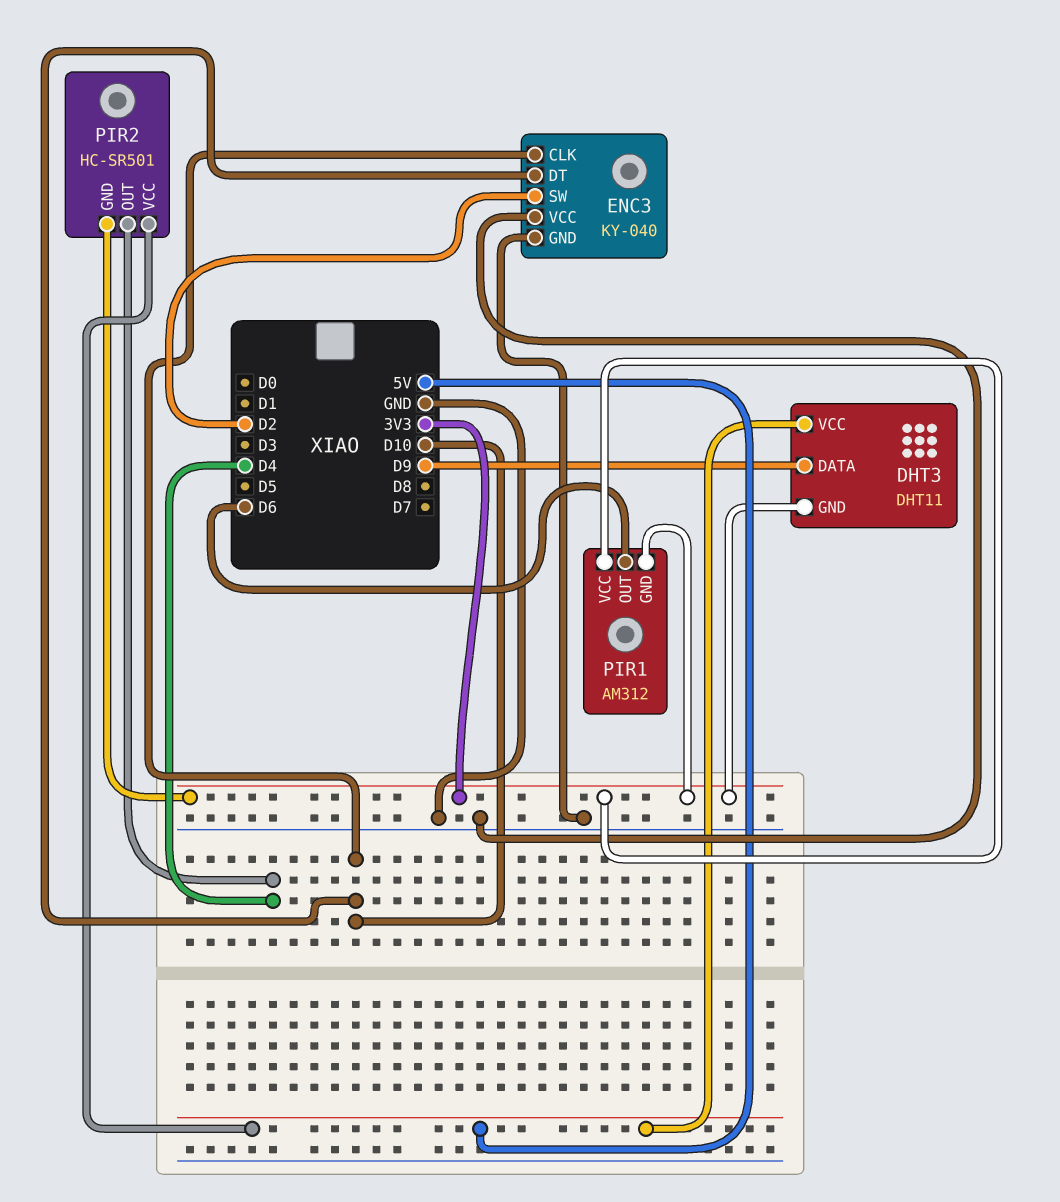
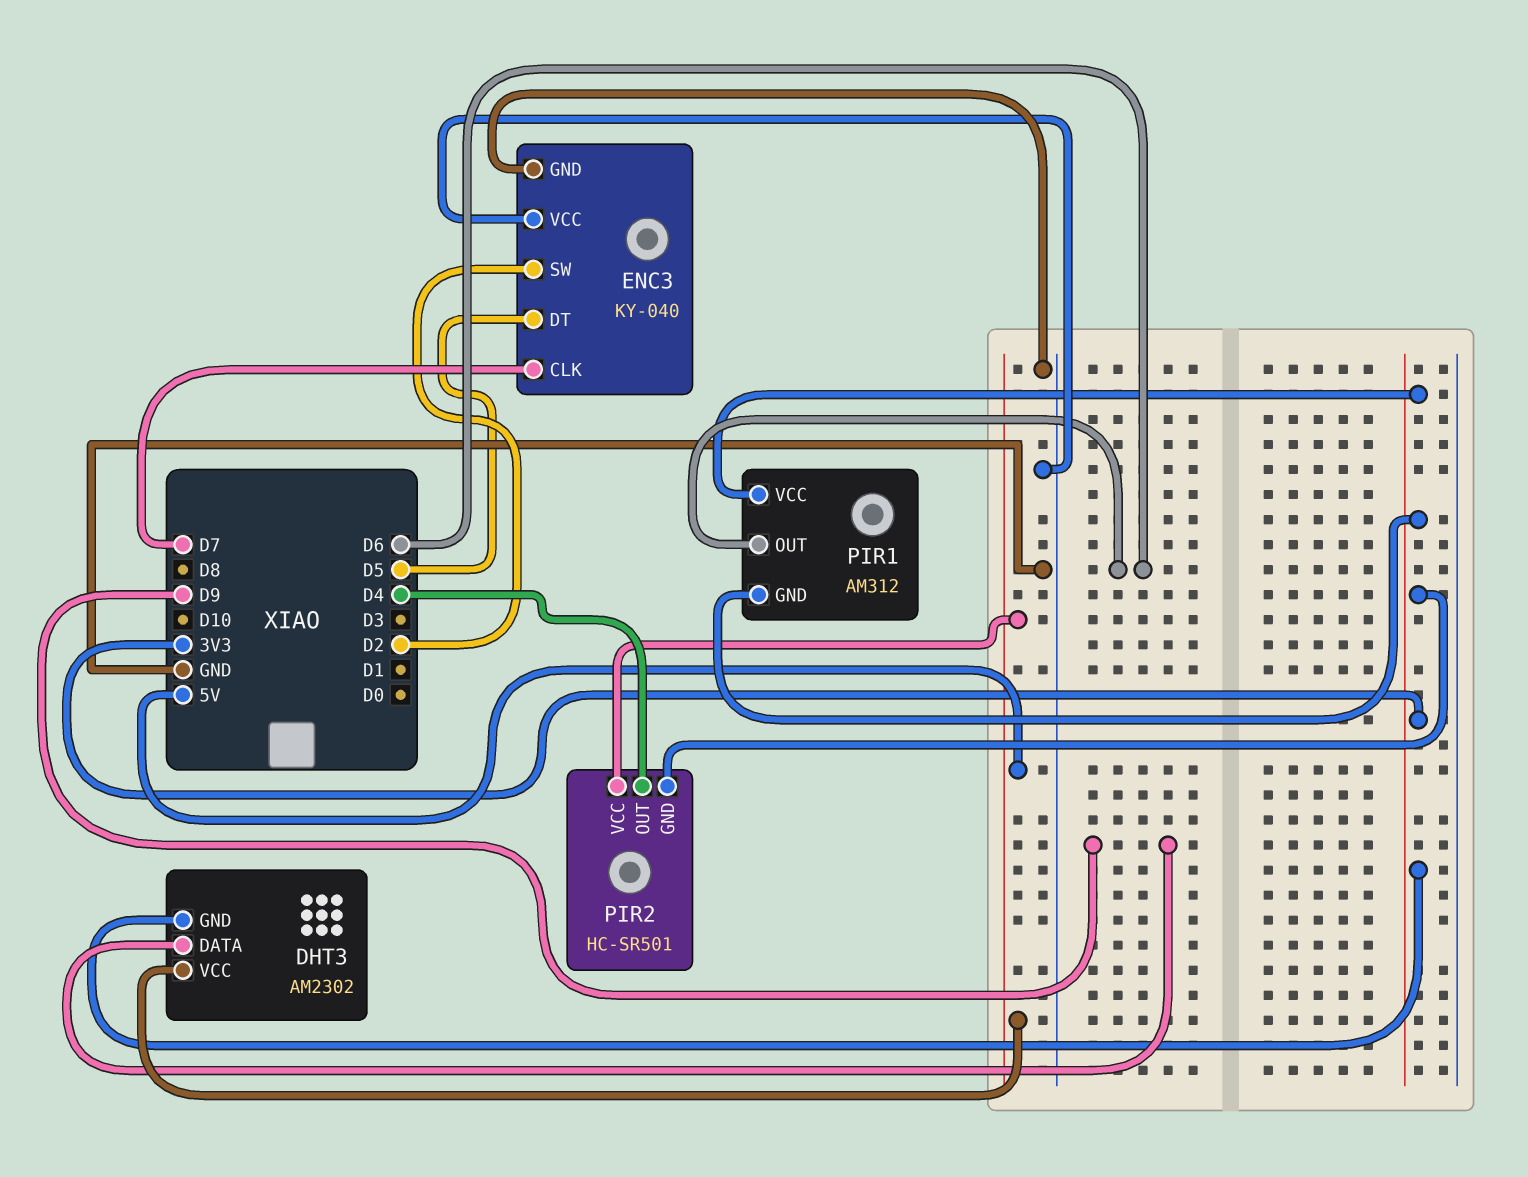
DHT3: DHT11 -> AM2302
ENC3 pin CLK: D10 -> D7
ENC3 pin DT: D10 -> D5

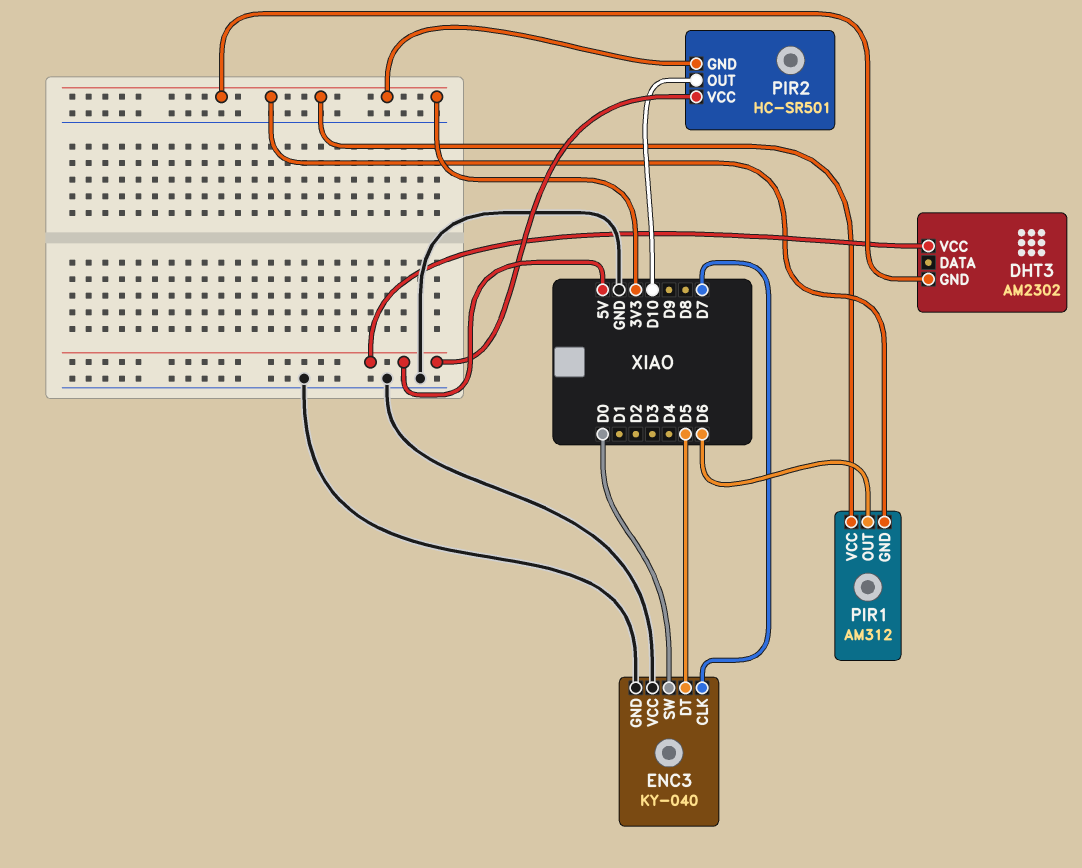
DHT3 pin DATA: D9 -> none
ENC3 pin SW: D2 -> D0
PIR2 pin OUT: D4 -> D10

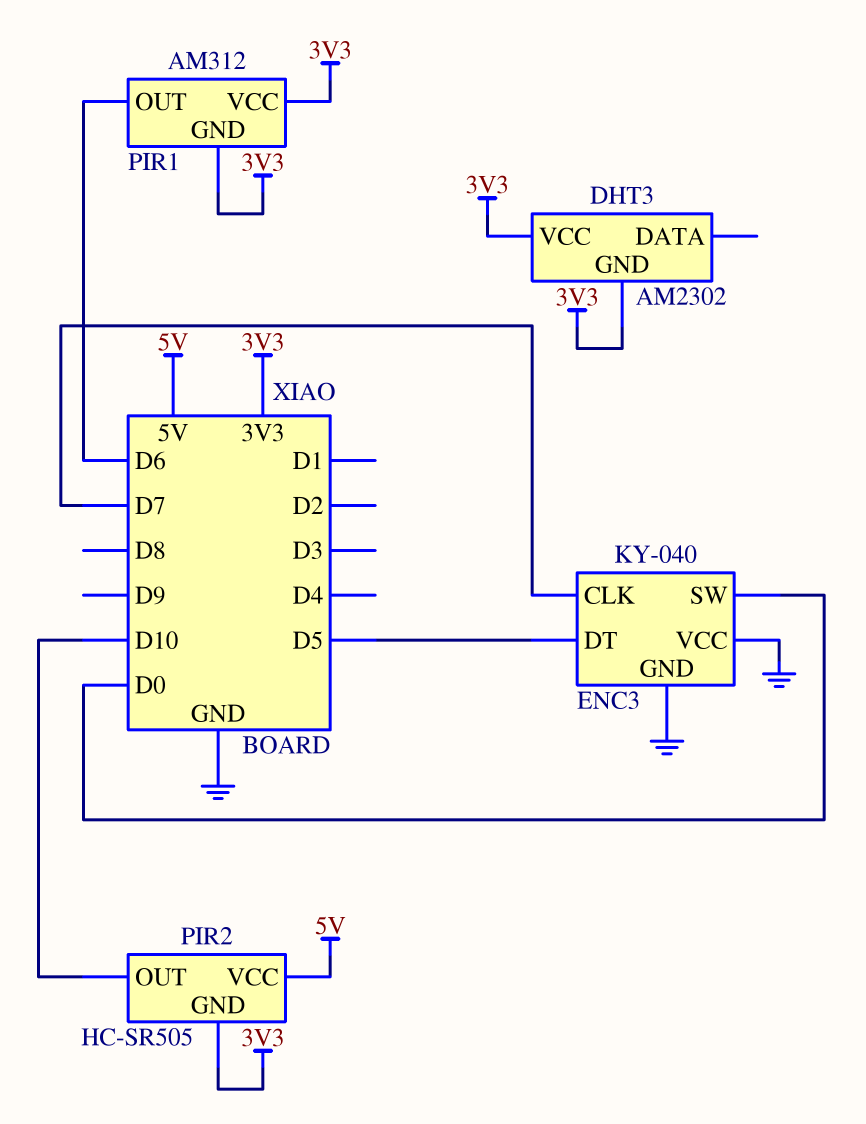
DHT3 pin VCC: 5V -> 3V3
PIR2: HC-SR501 -> HC-SR505

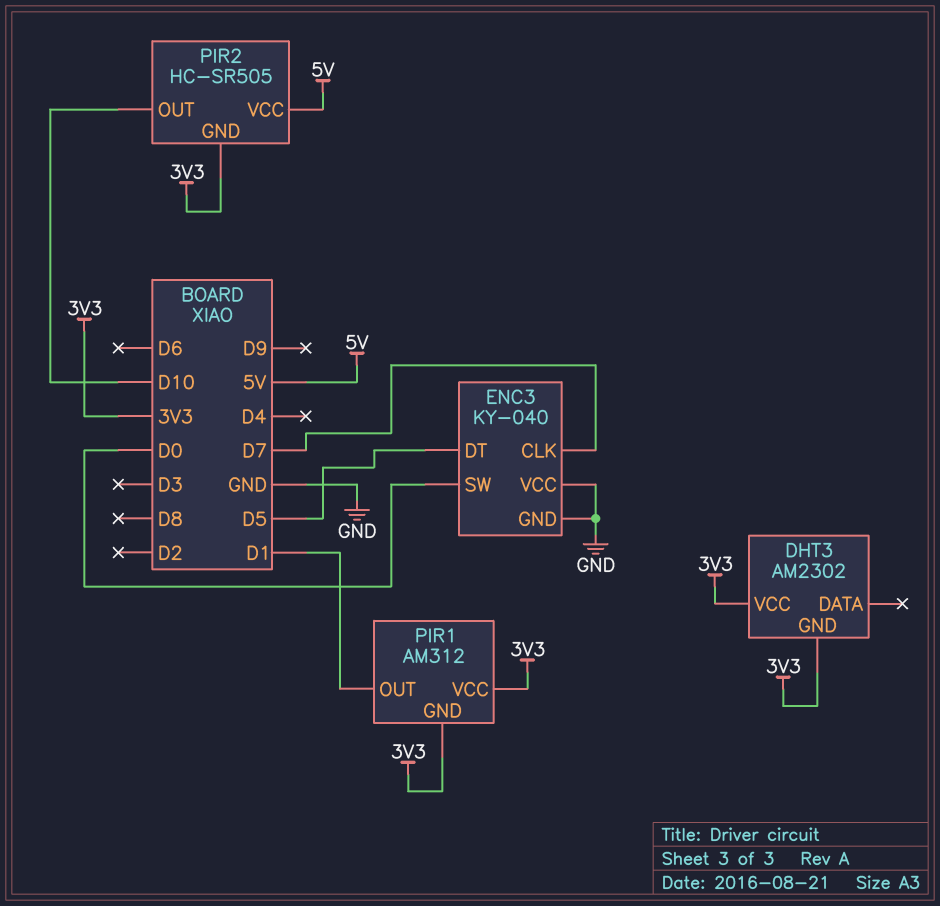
PIR1 pin OUT: D6 -> D1

